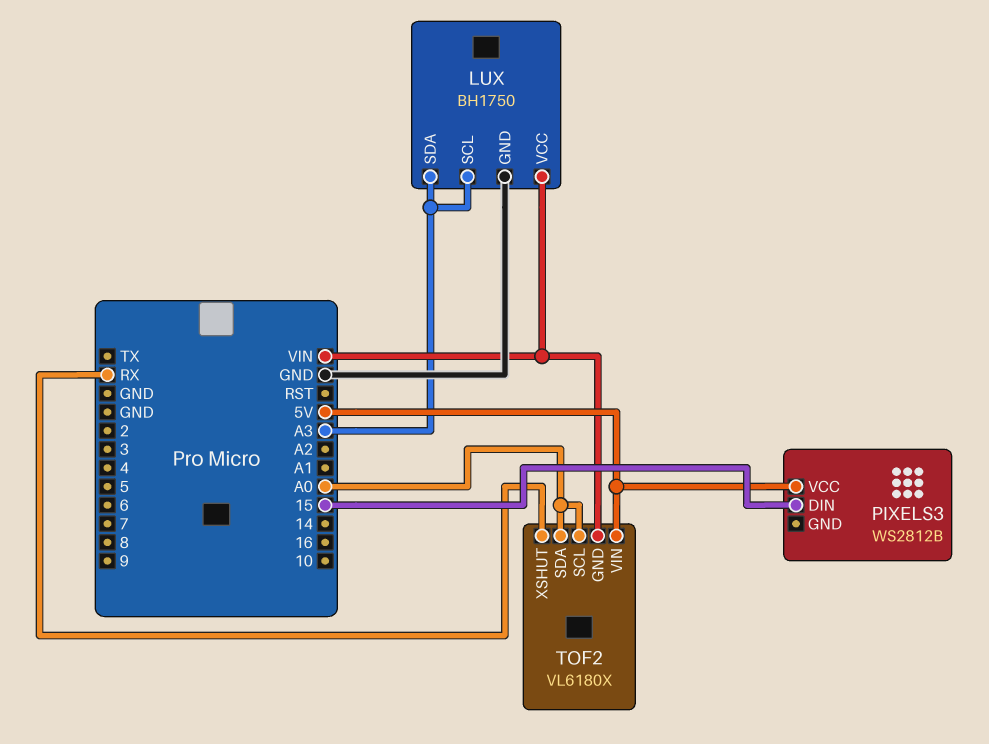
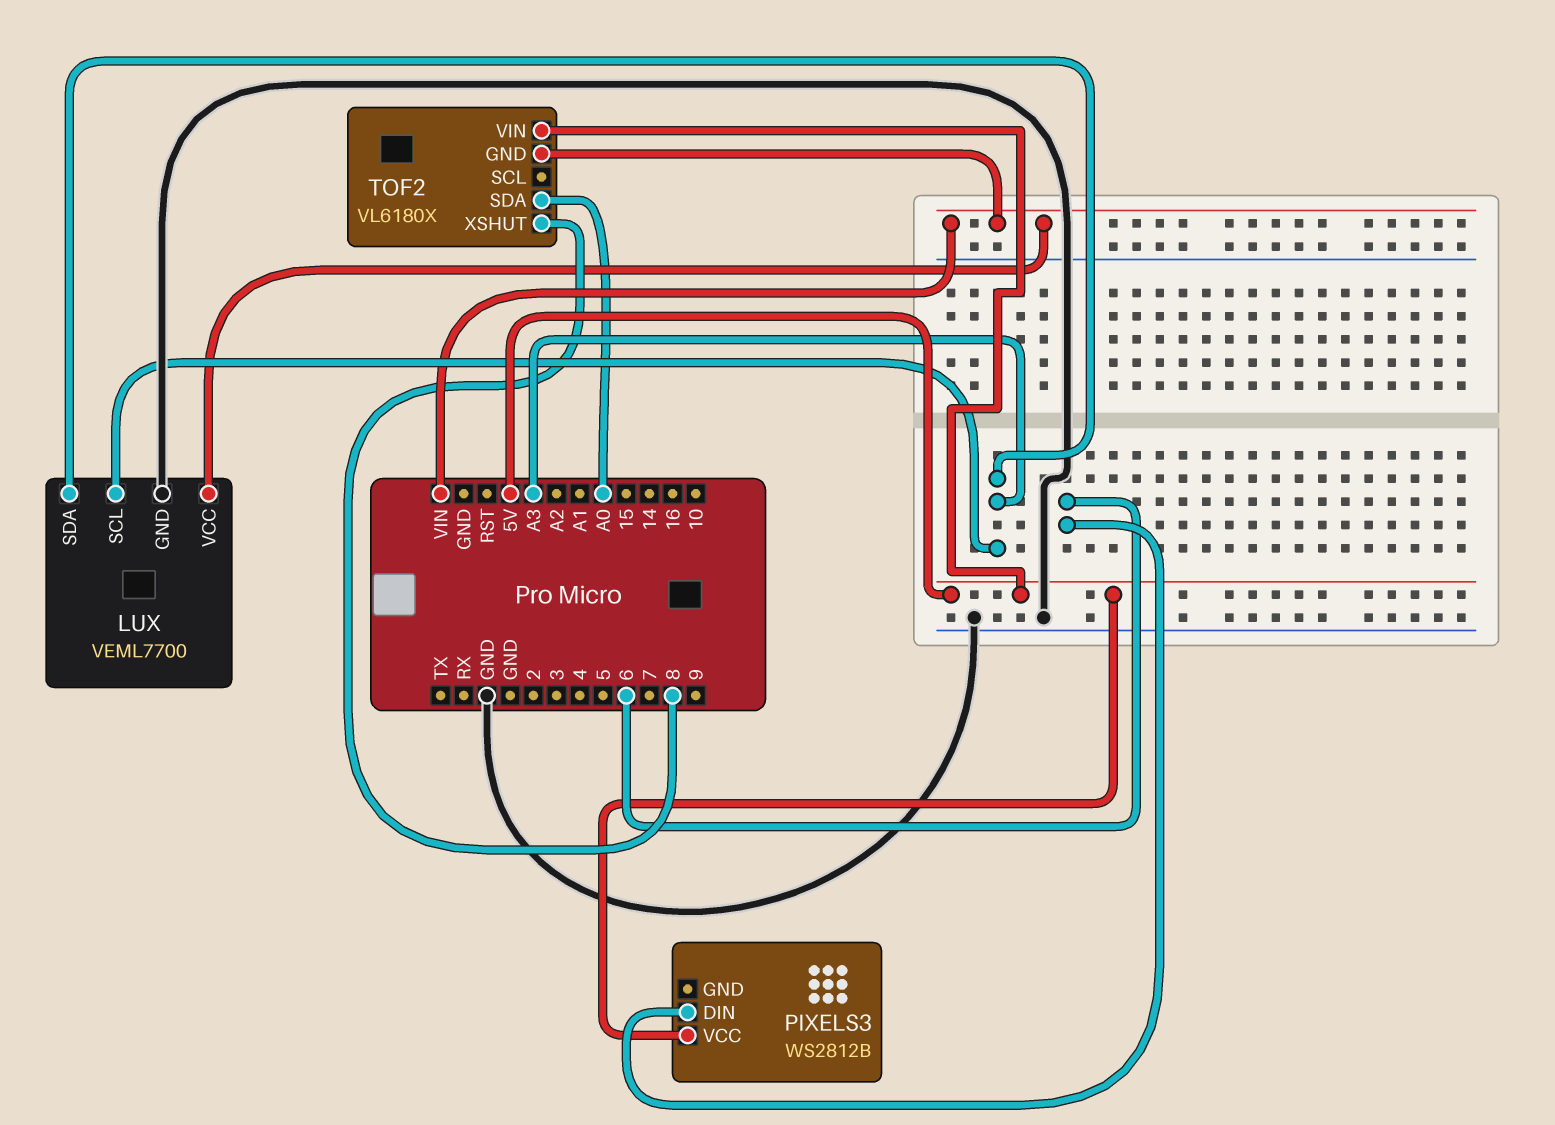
LUX: BH1750 -> VEML7700
PIXELS3 pin DIN: 15 -> 6
TOF2 pin SCL: A0 -> none
TOF2 pin XSHUT: RX -> 8

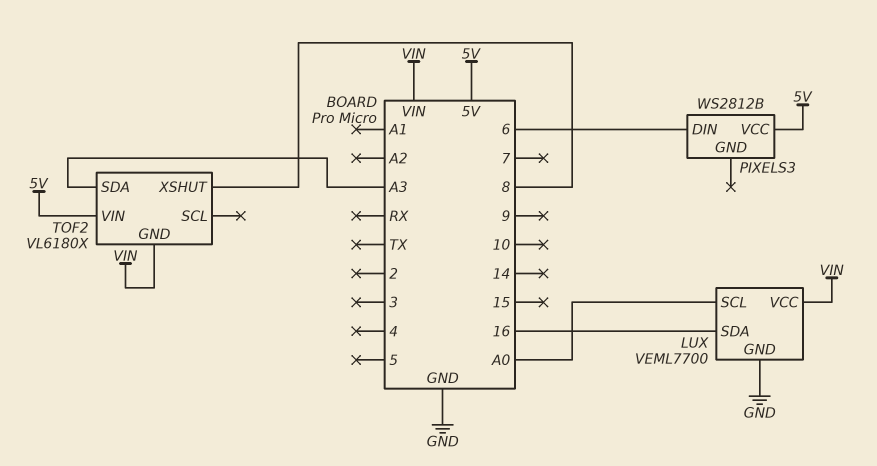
LUX pin SCL: A3 -> A0
LUX pin SDA: A3 -> 16
TOF2 pin SDA: A0 -> A3

